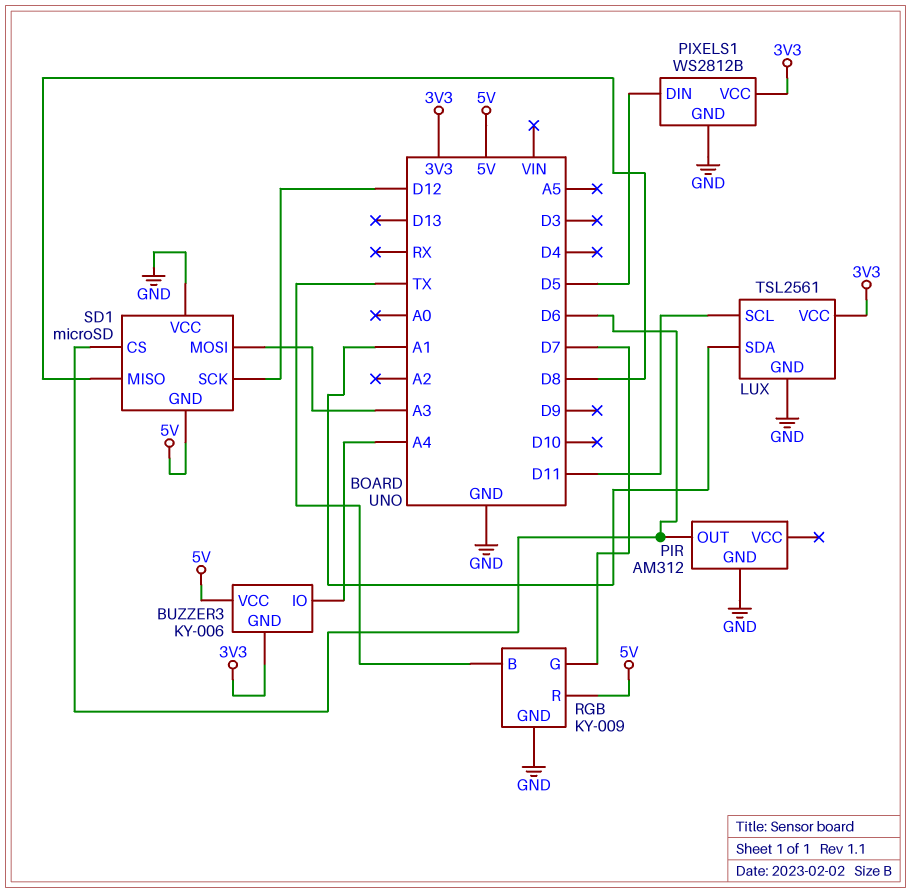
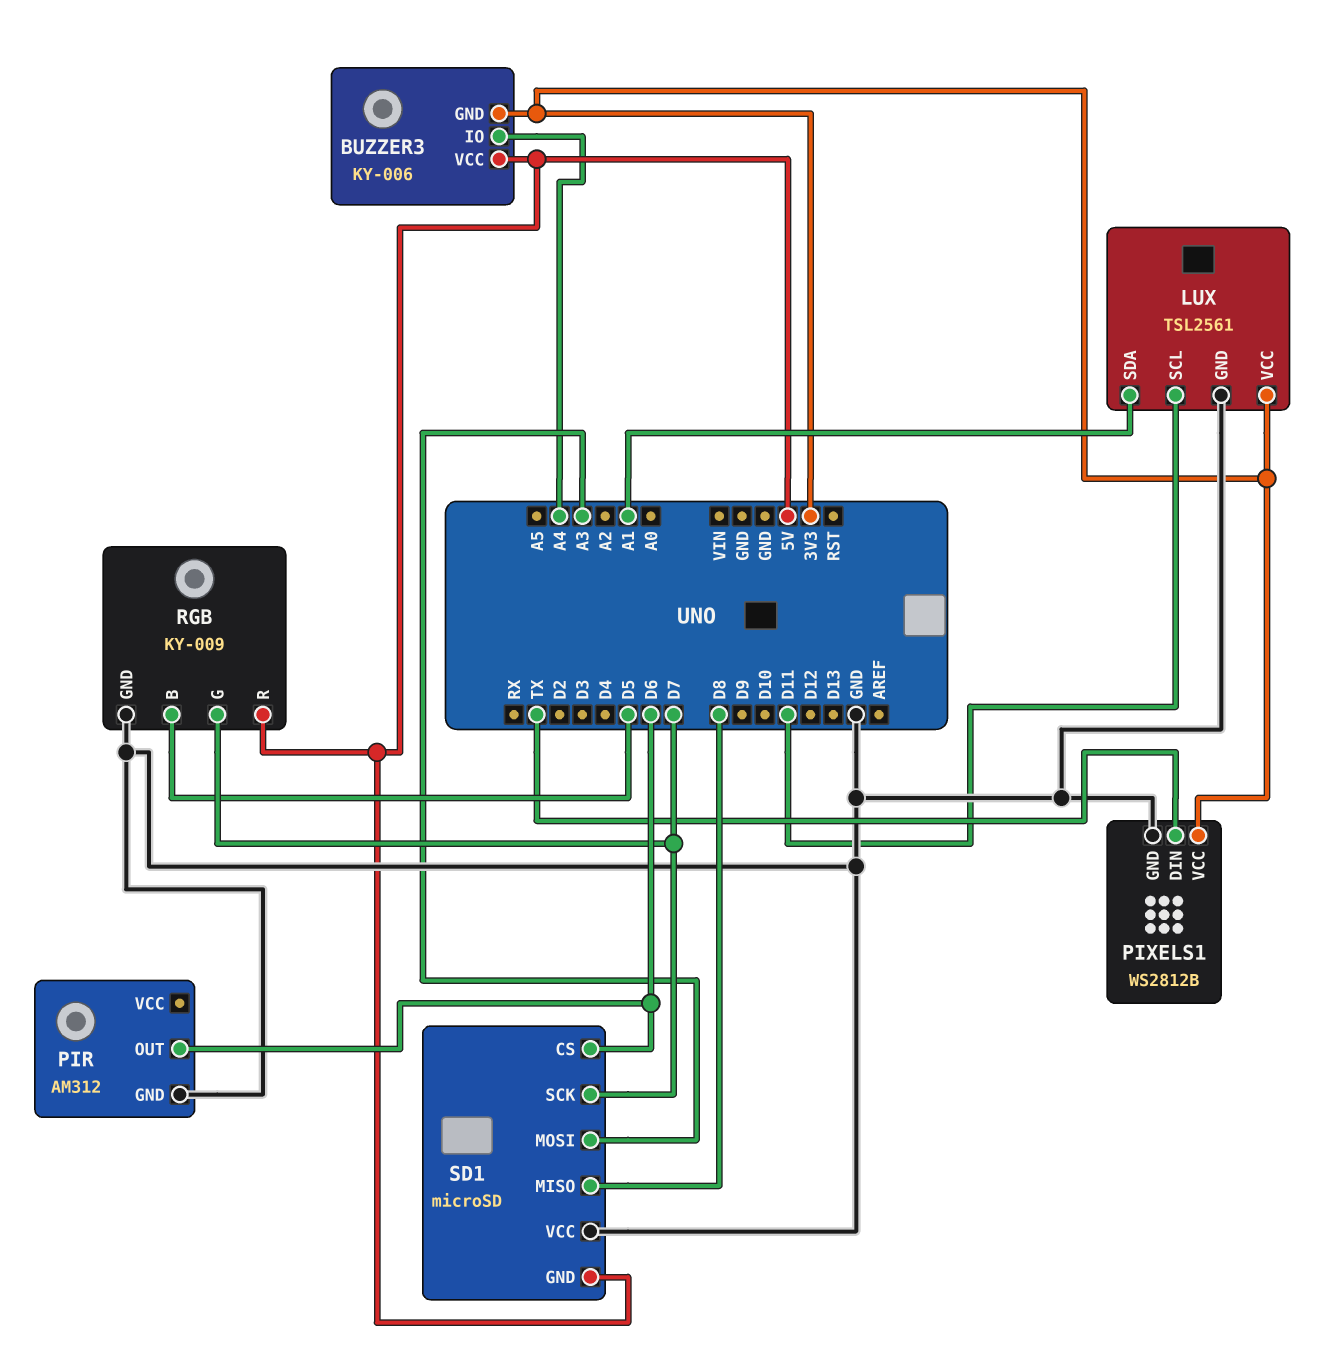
PIXELS1 pin DIN: D5 -> TX
RGB pin B: TX -> D5
SD1 pin SCK: D12 -> D7

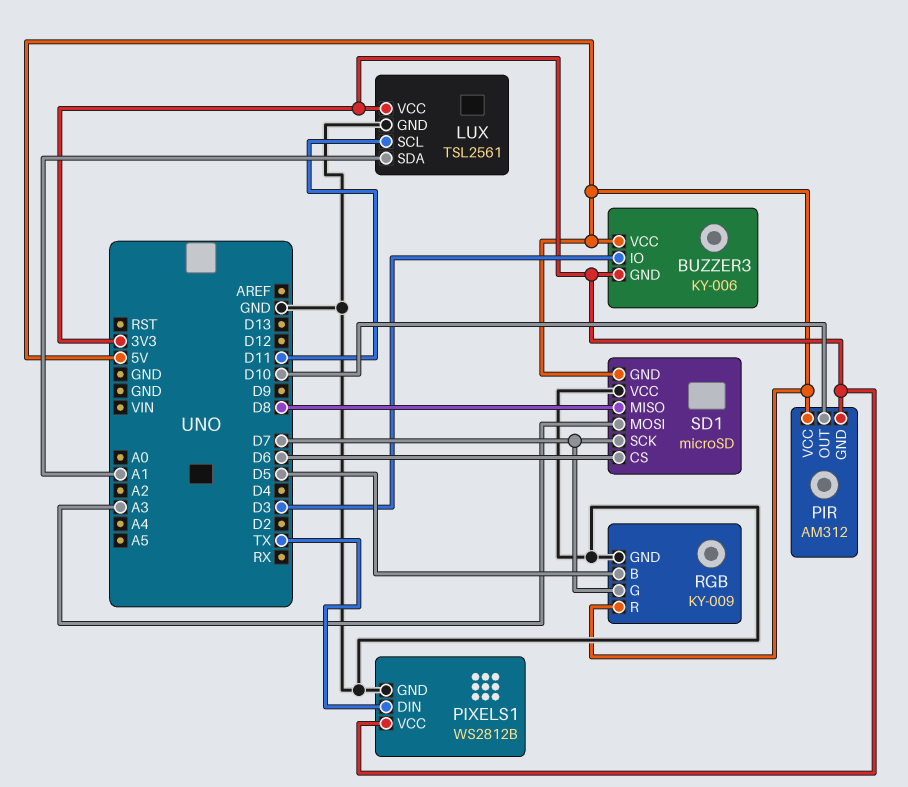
BUZZER3 pin IO: A4 -> D3
PIR pin GND: GND -> 3V3
PIR pin OUT: D6 -> D10
PIR pin VCC: none -> 5V

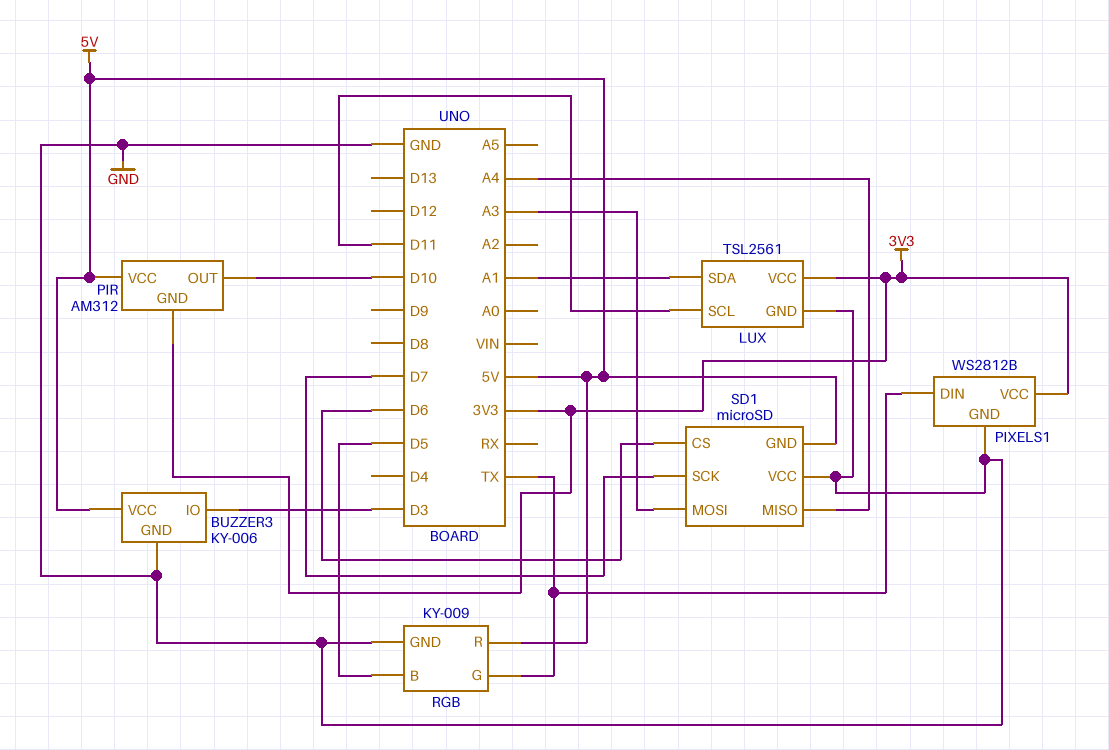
BUZZER3 pin GND: 3V3 -> GND
RGB pin G: D7 -> TX
SD1 pin MISO: D8 -> A4

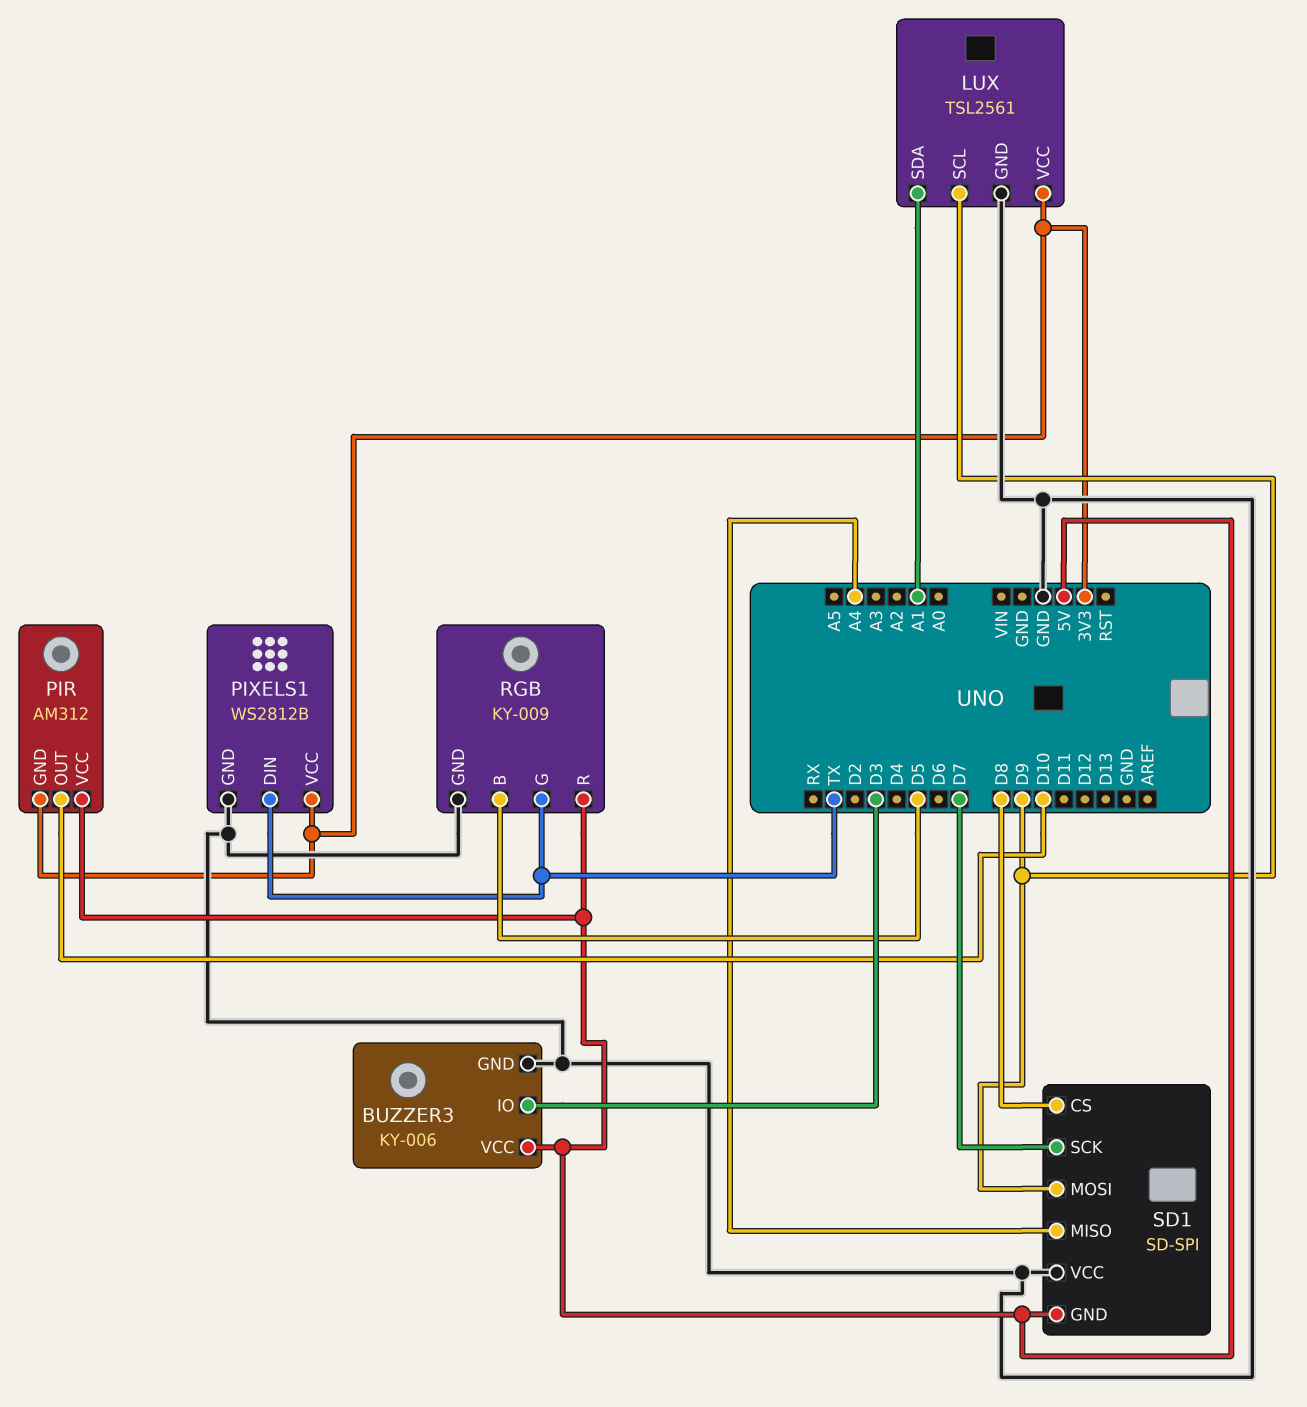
LUX pin SCL: D11 -> D9
SD1: microSD -> SD-SPI
SD1 pin CS: D6 -> D8
SD1 pin MOSI: A3 -> D9

